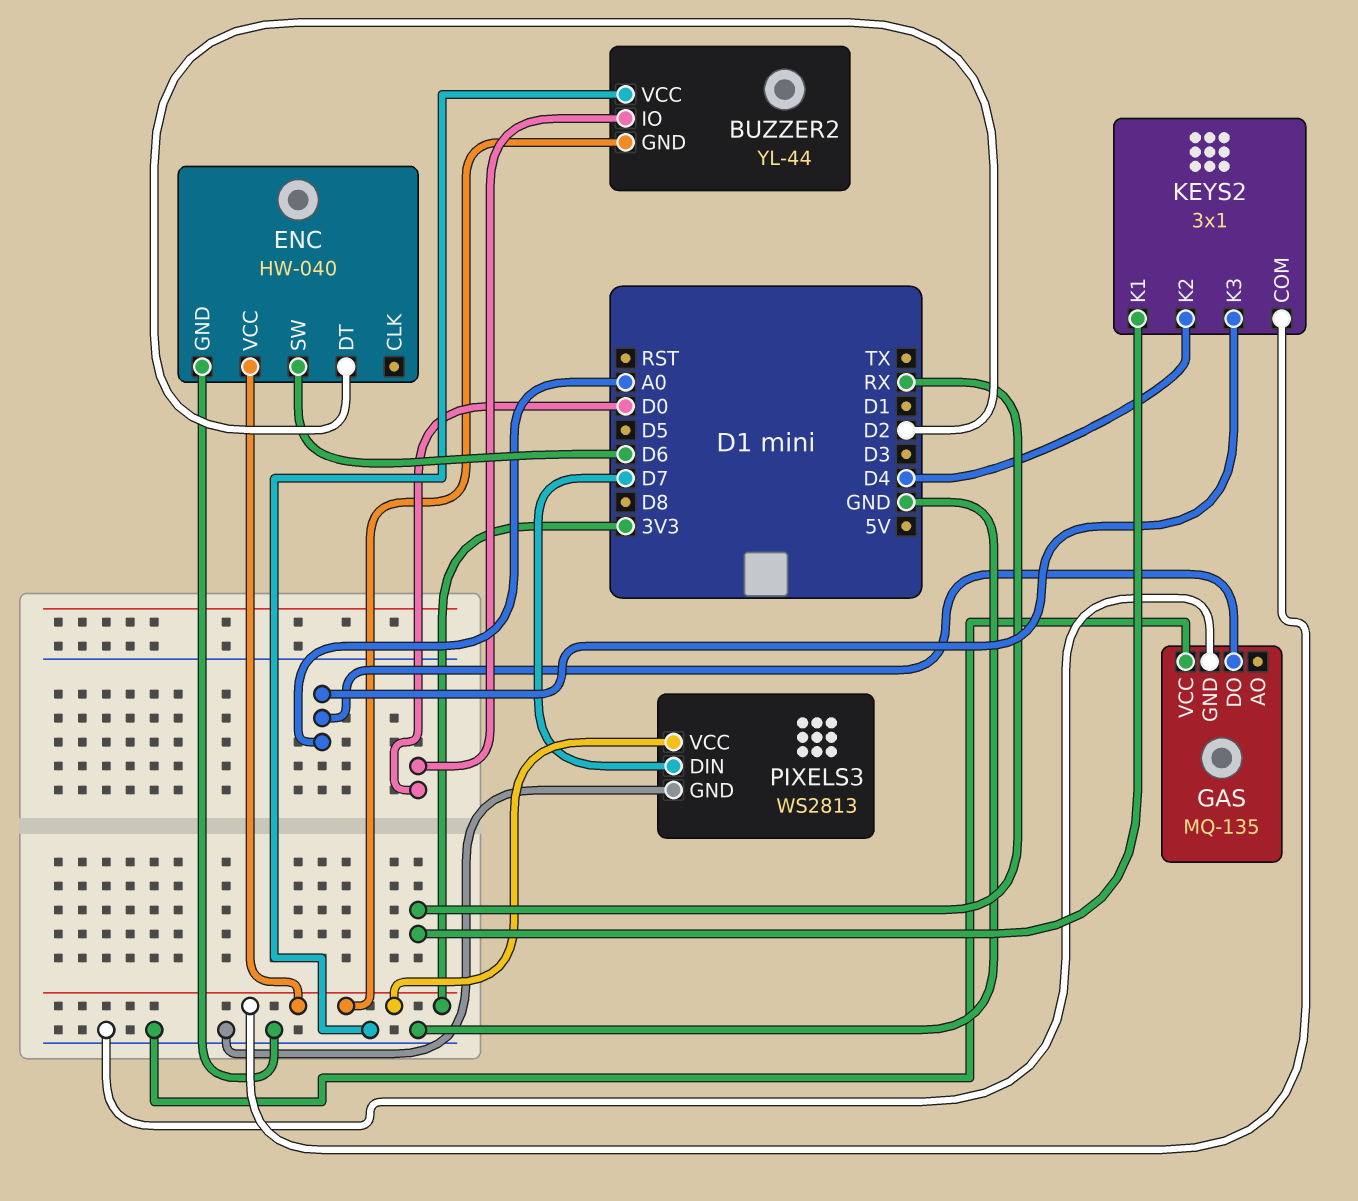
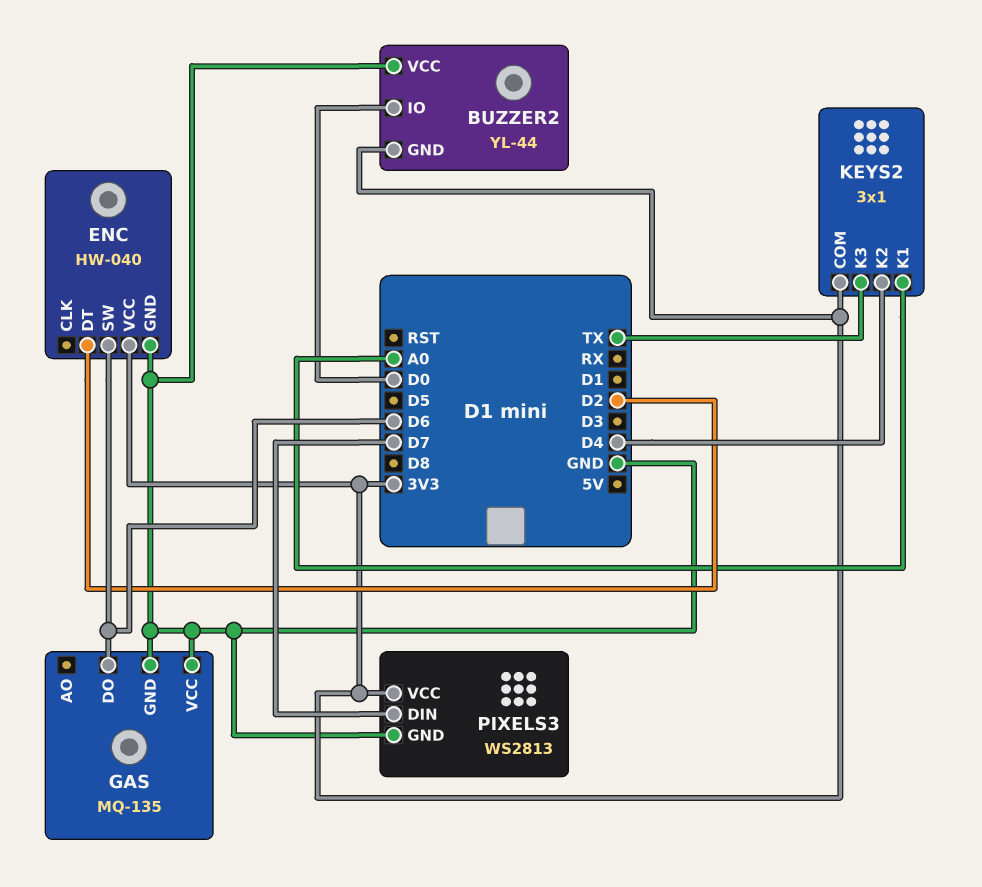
GAS pin DO: A0 -> D6
KEYS2 pin K1: RX -> A0
KEYS2 pin K3: A0 -> TX

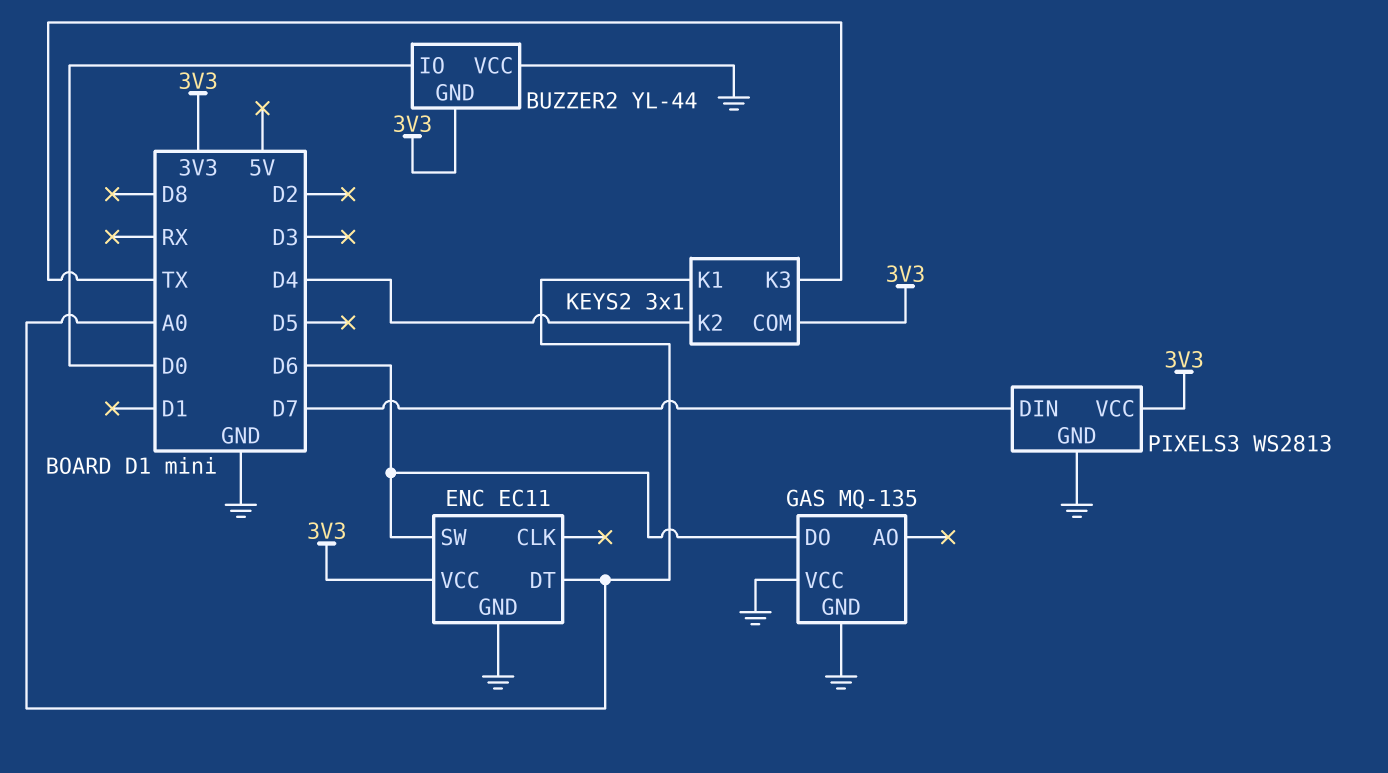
ENC: HW-040 -> EC11
ENC pin DT: D2 -> A0

